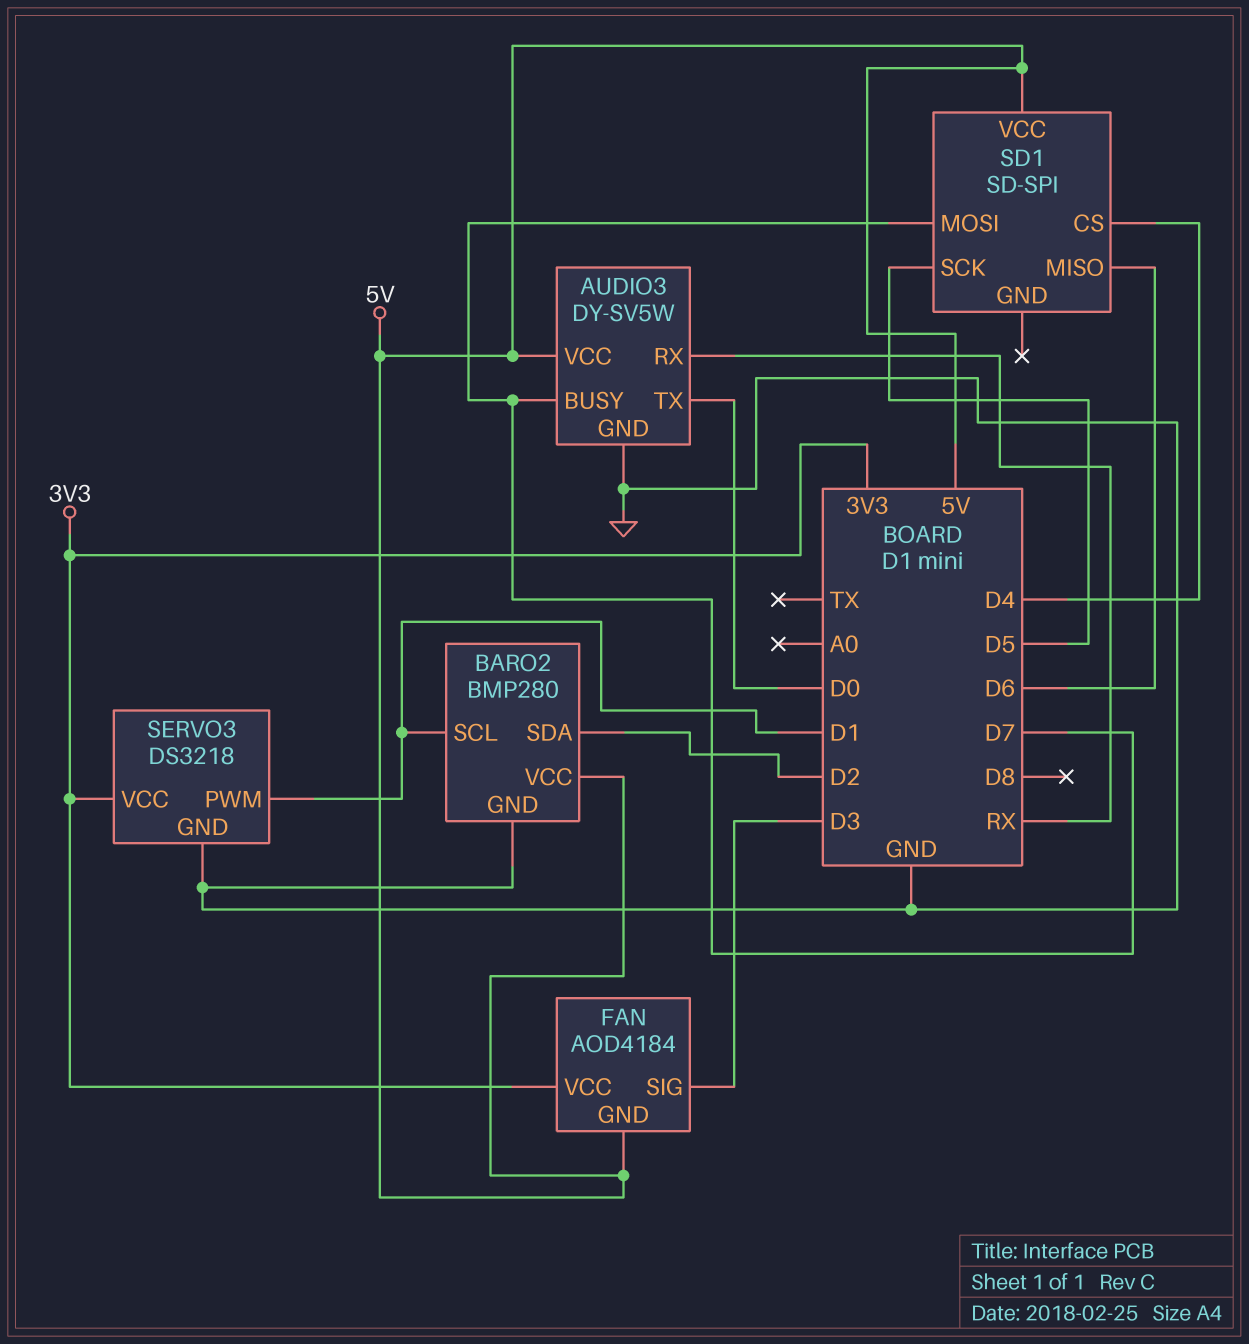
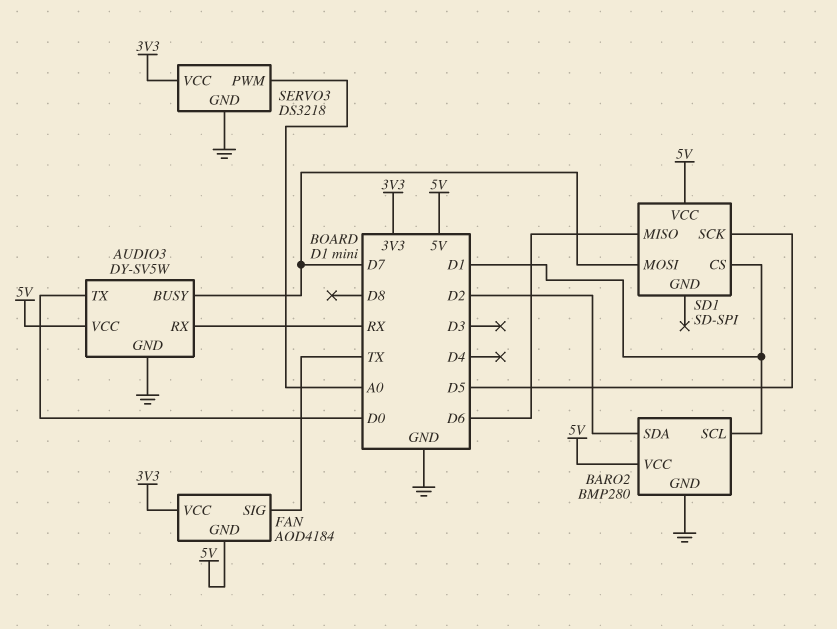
FAN pin SIG: D3 -> TX
SD1 pin CS: D4 -> D1
SERVO3 pin PWM: D1 -> A0

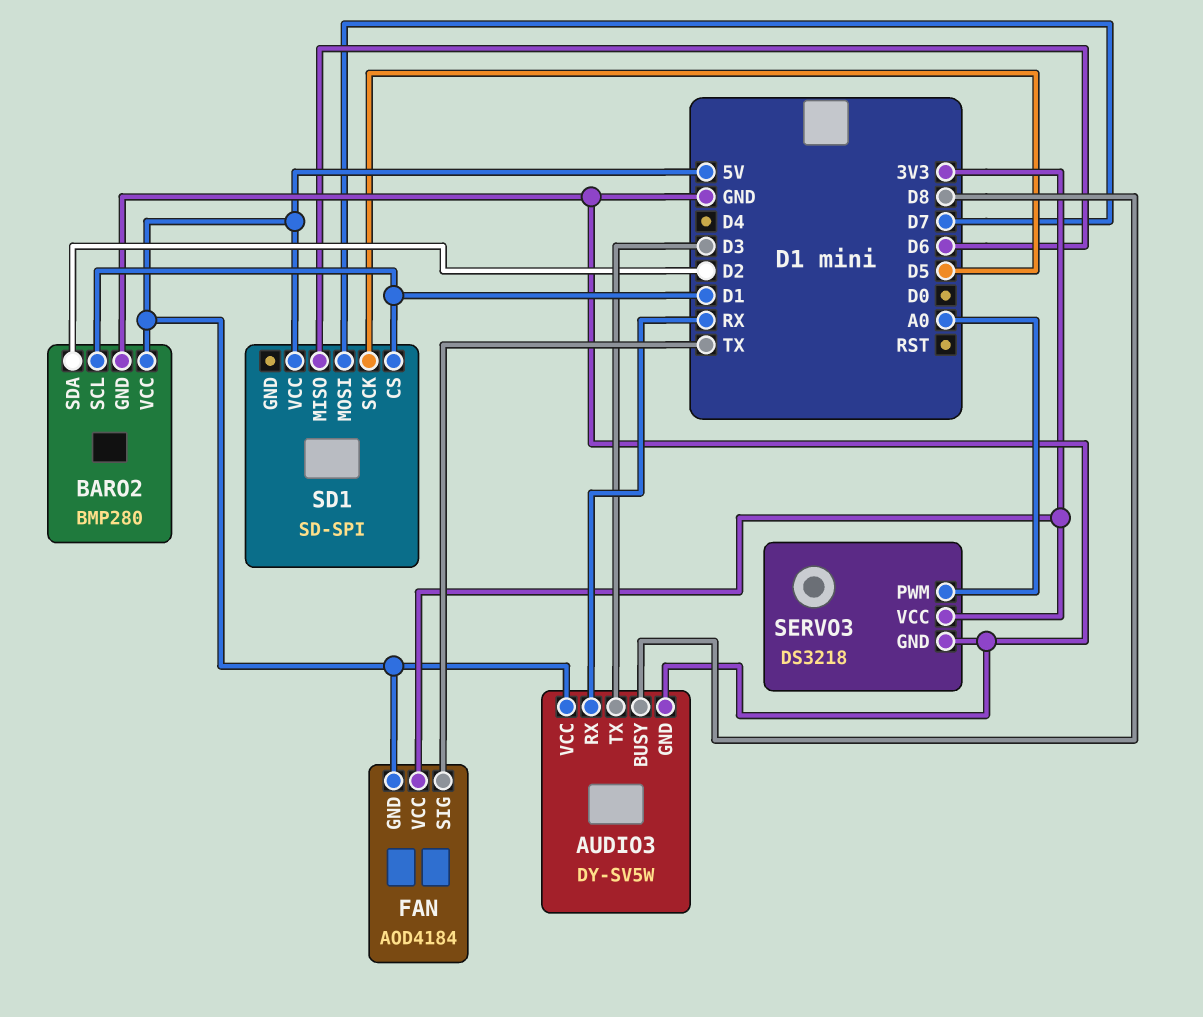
AUDIO3 pin BUSY: D7 -> D8
AUDIO3 pin TX: D0 -> D3

